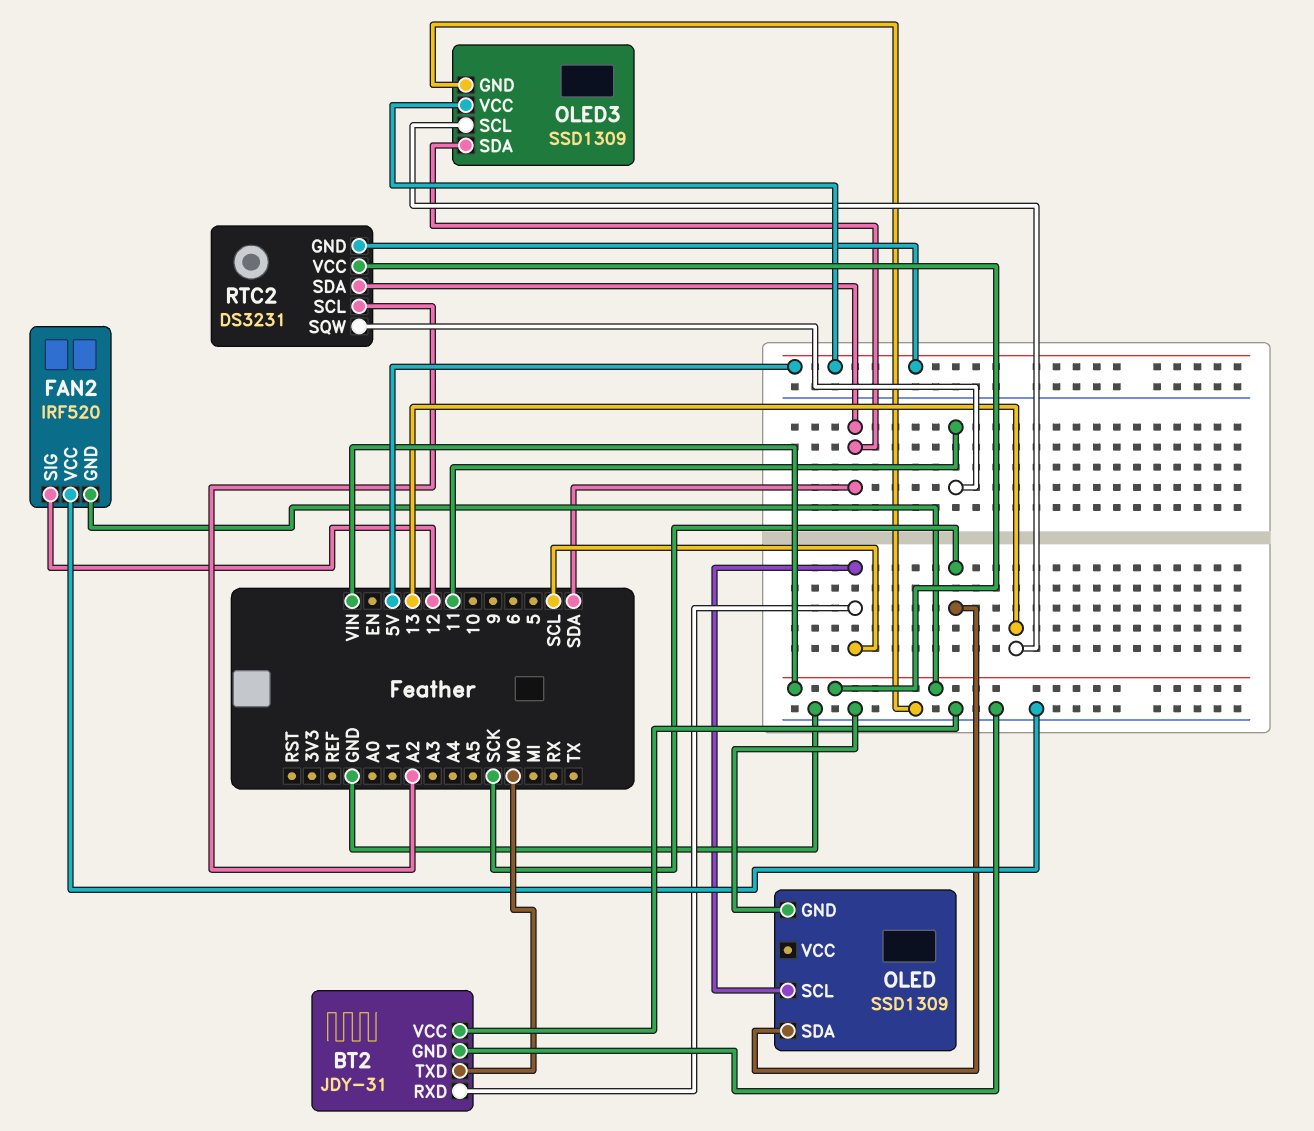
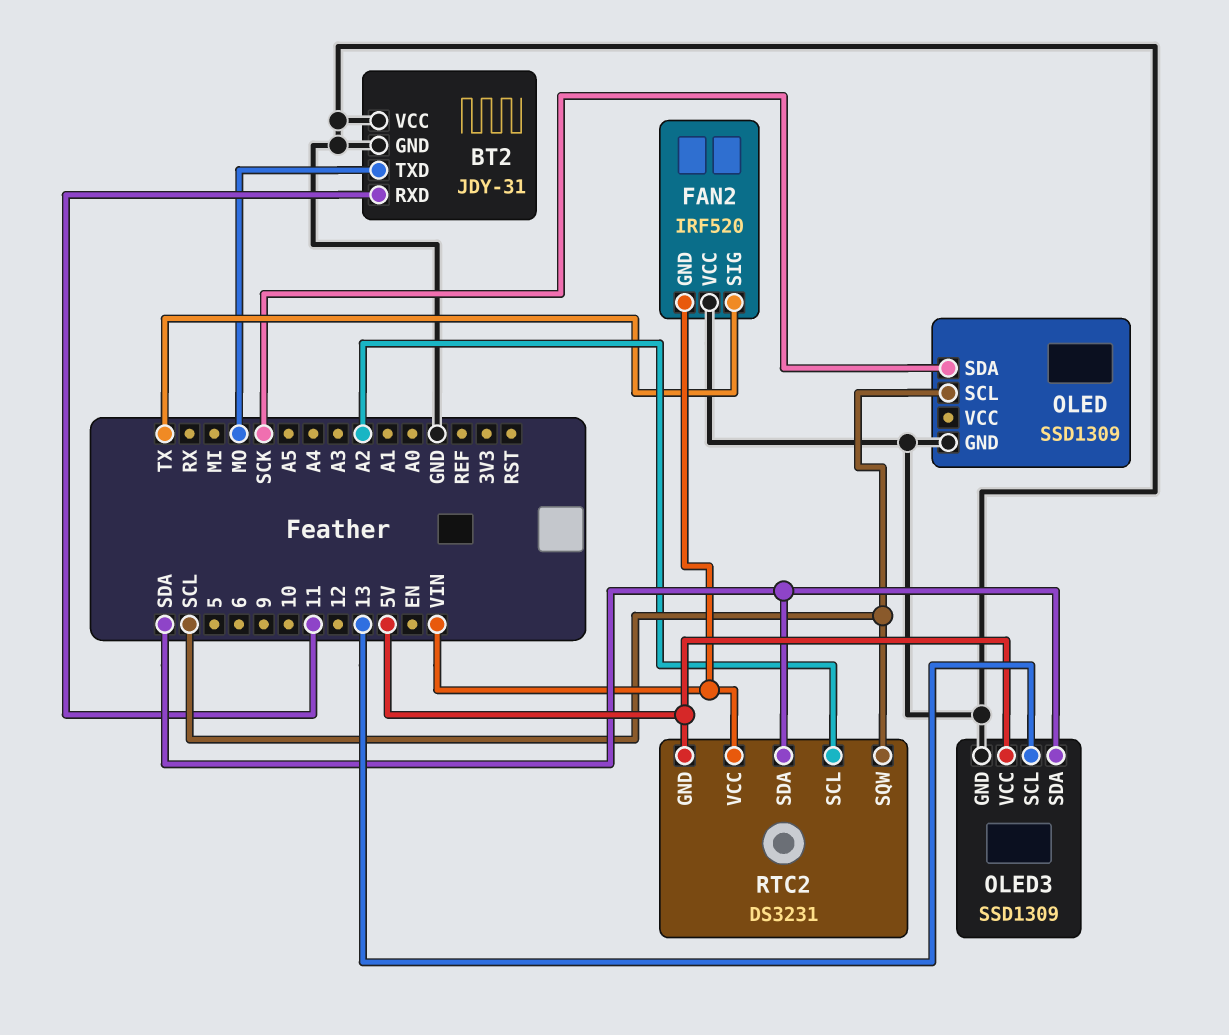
BT2 pin RXD: SCL -> 11
FAN2 pin SIG: 12 -> TX
RTC2 pin SQW: 11 -> SCL

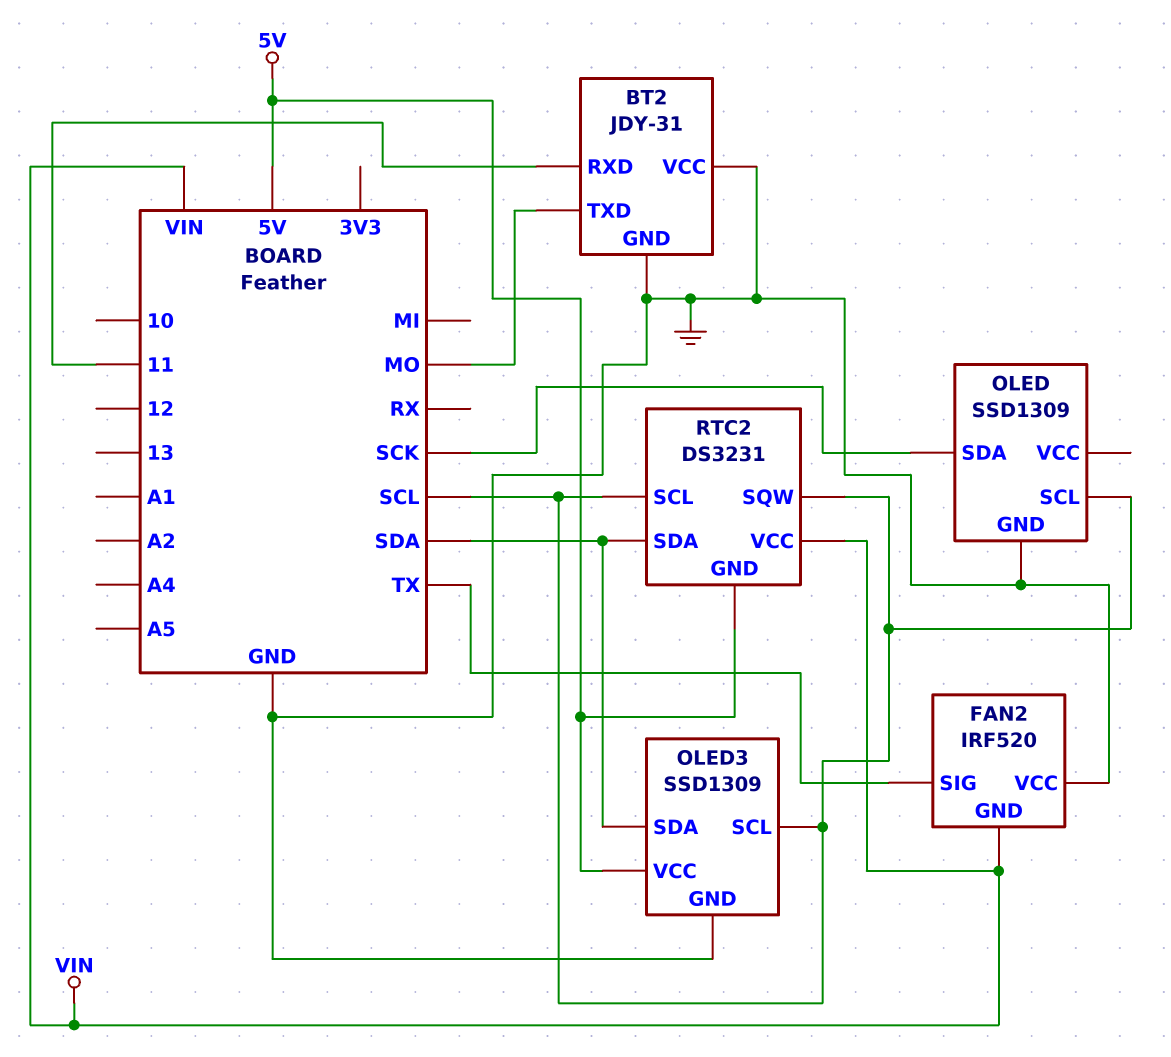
OLED3 pin SCL: 13 -> SCL
RTC2 pin SCL: A2 -> SCL

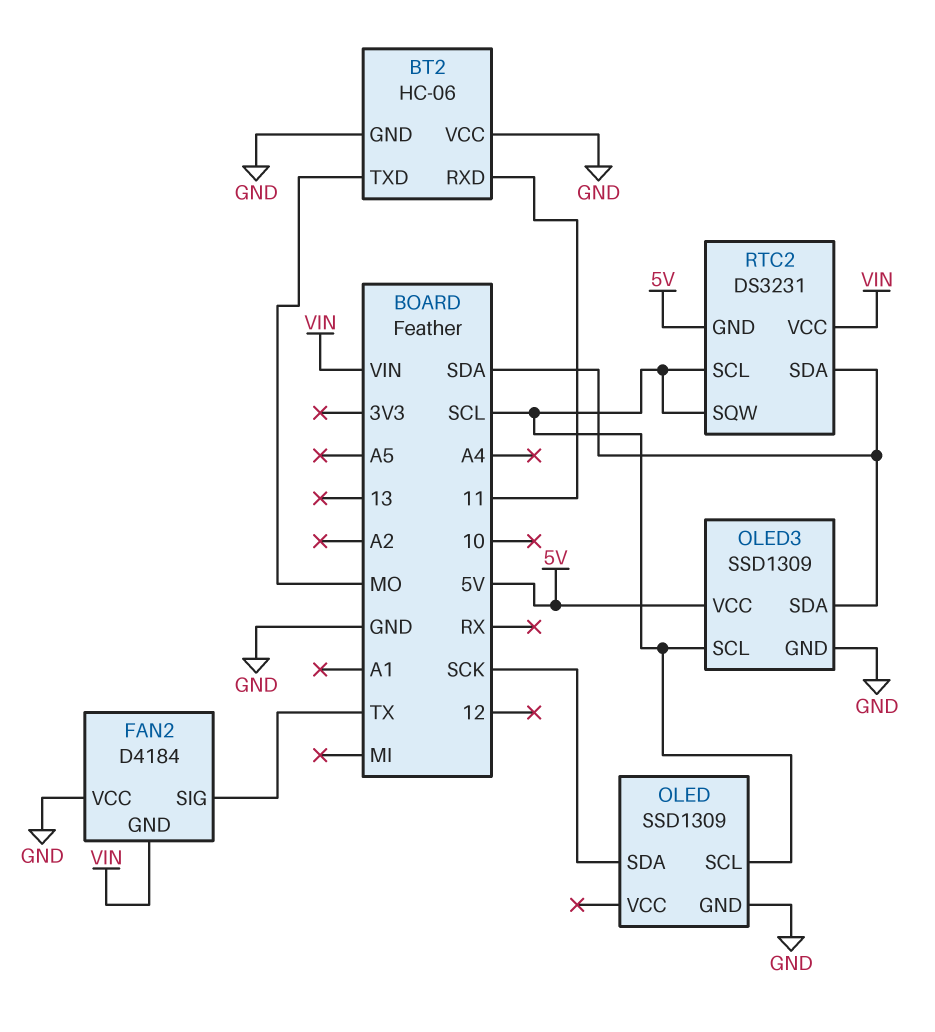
BT2: JDY-31 -> HC-06
FAN2: IRF520 -> D4184

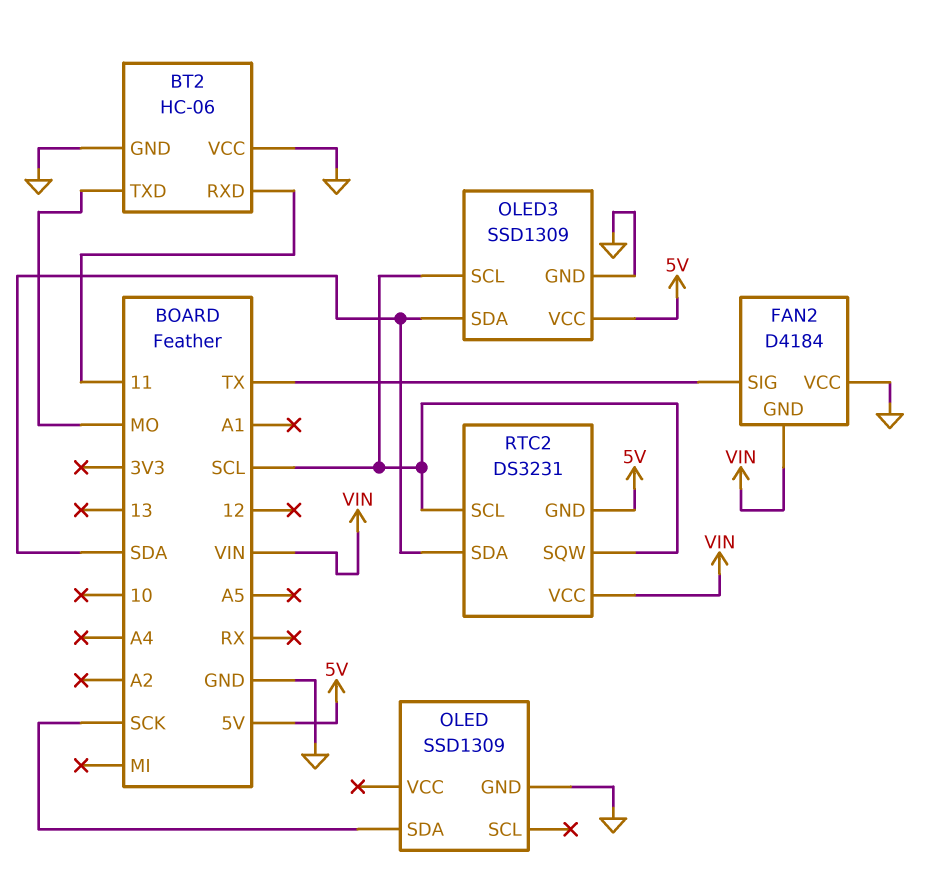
OLED pin SCL: SCL -> none

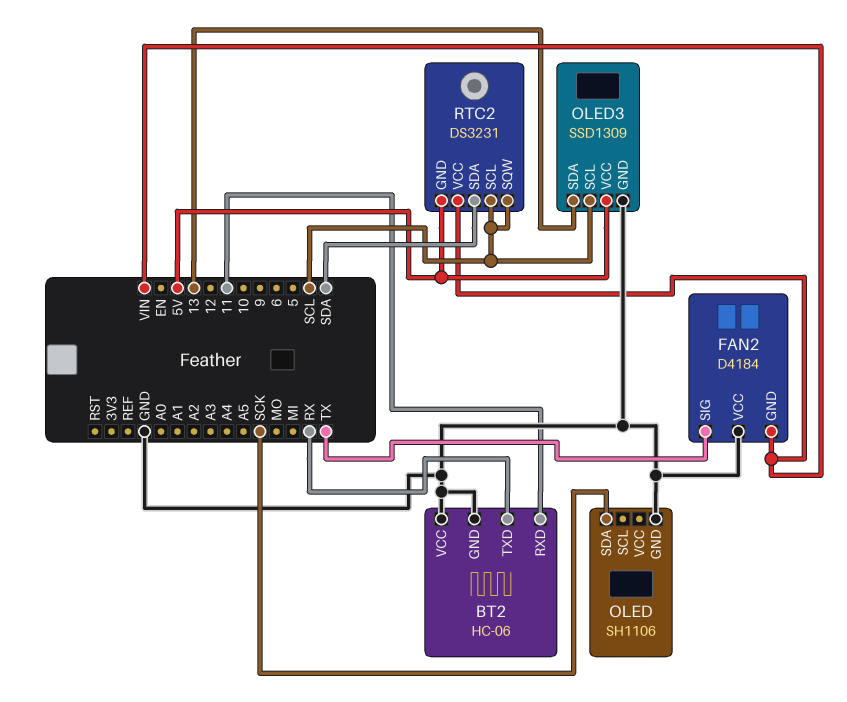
BT2 pin TXD: MO -> RX
OLED: SSD1309 -> SH1106
OLED3 pin SDA: SDA -> 13

